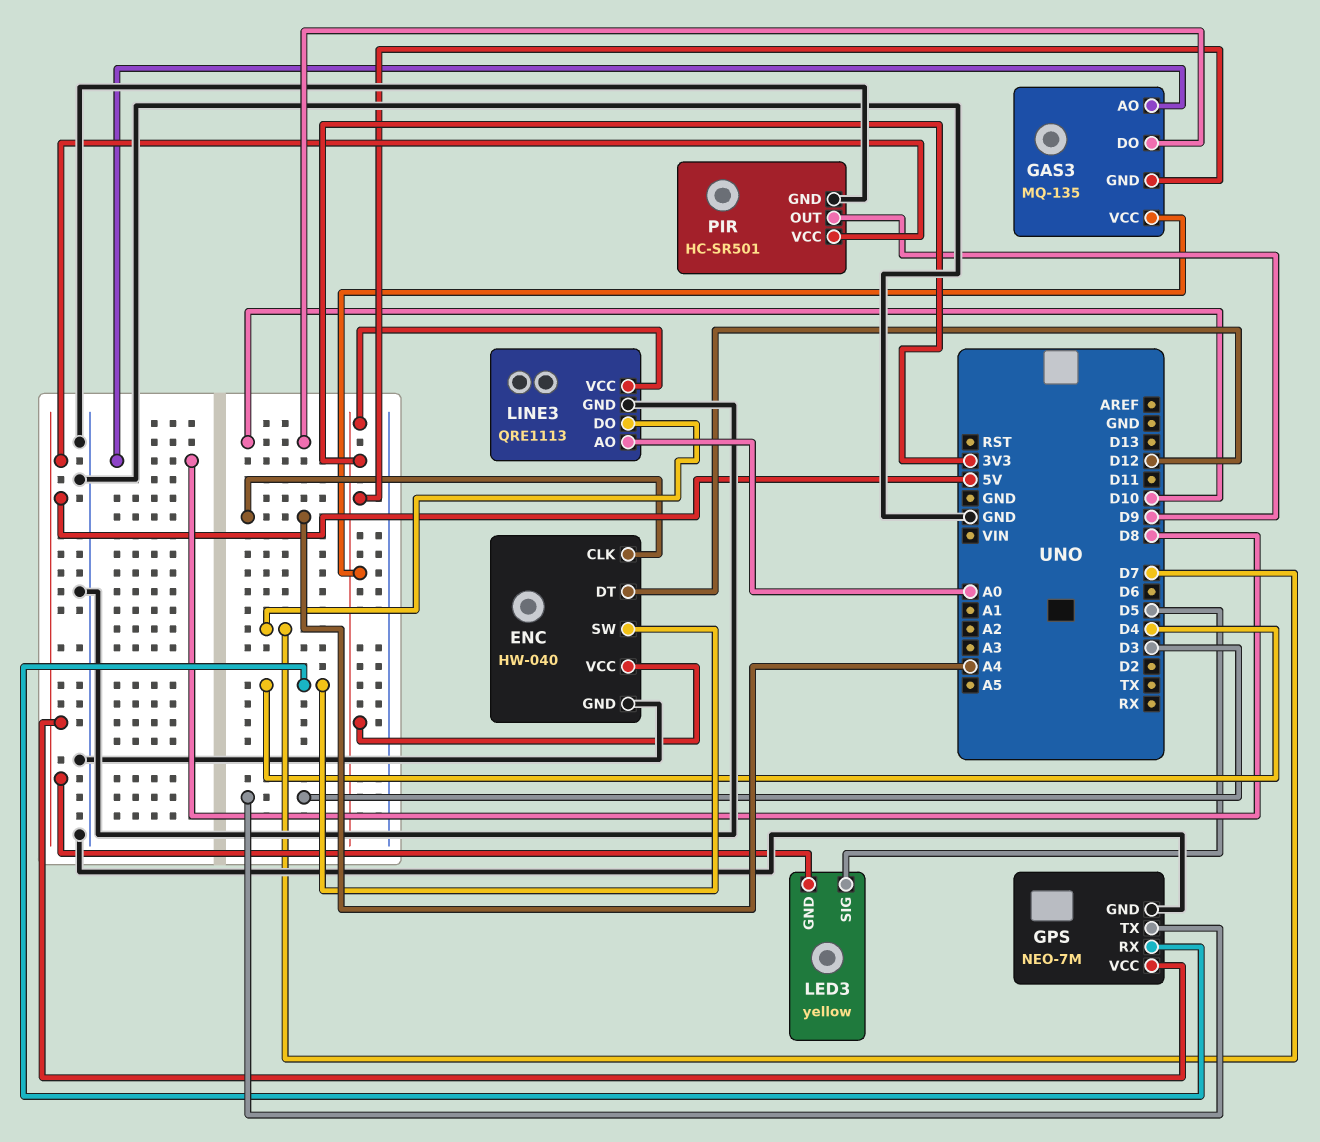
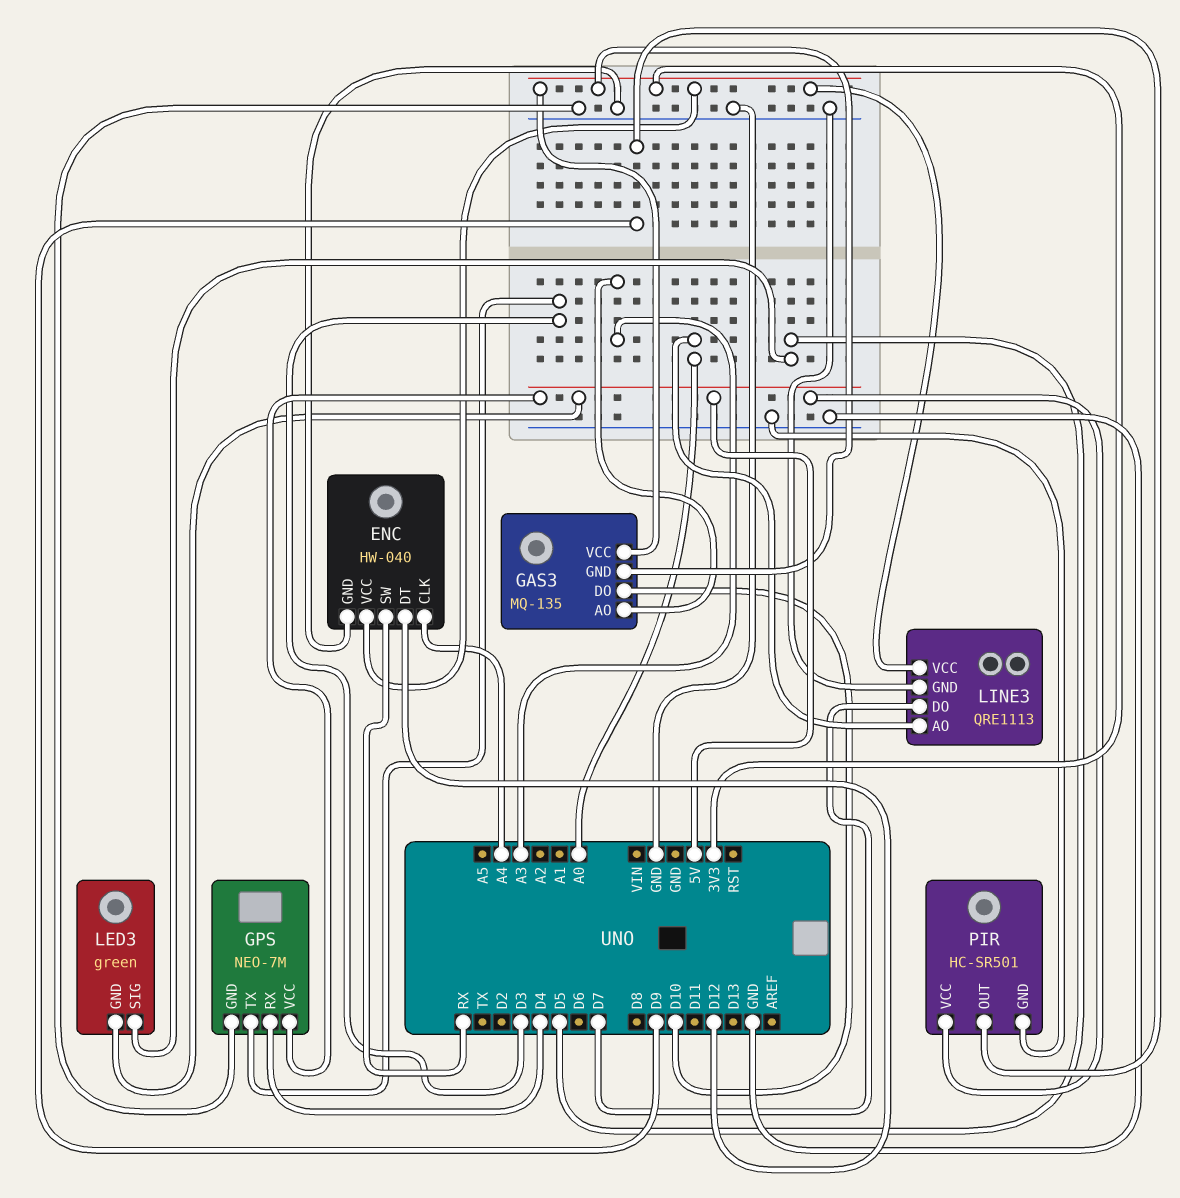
ENC pin SW: D4 -> RX
GAS3 pin AO: D8 -> A3
LED3: yellow -> green

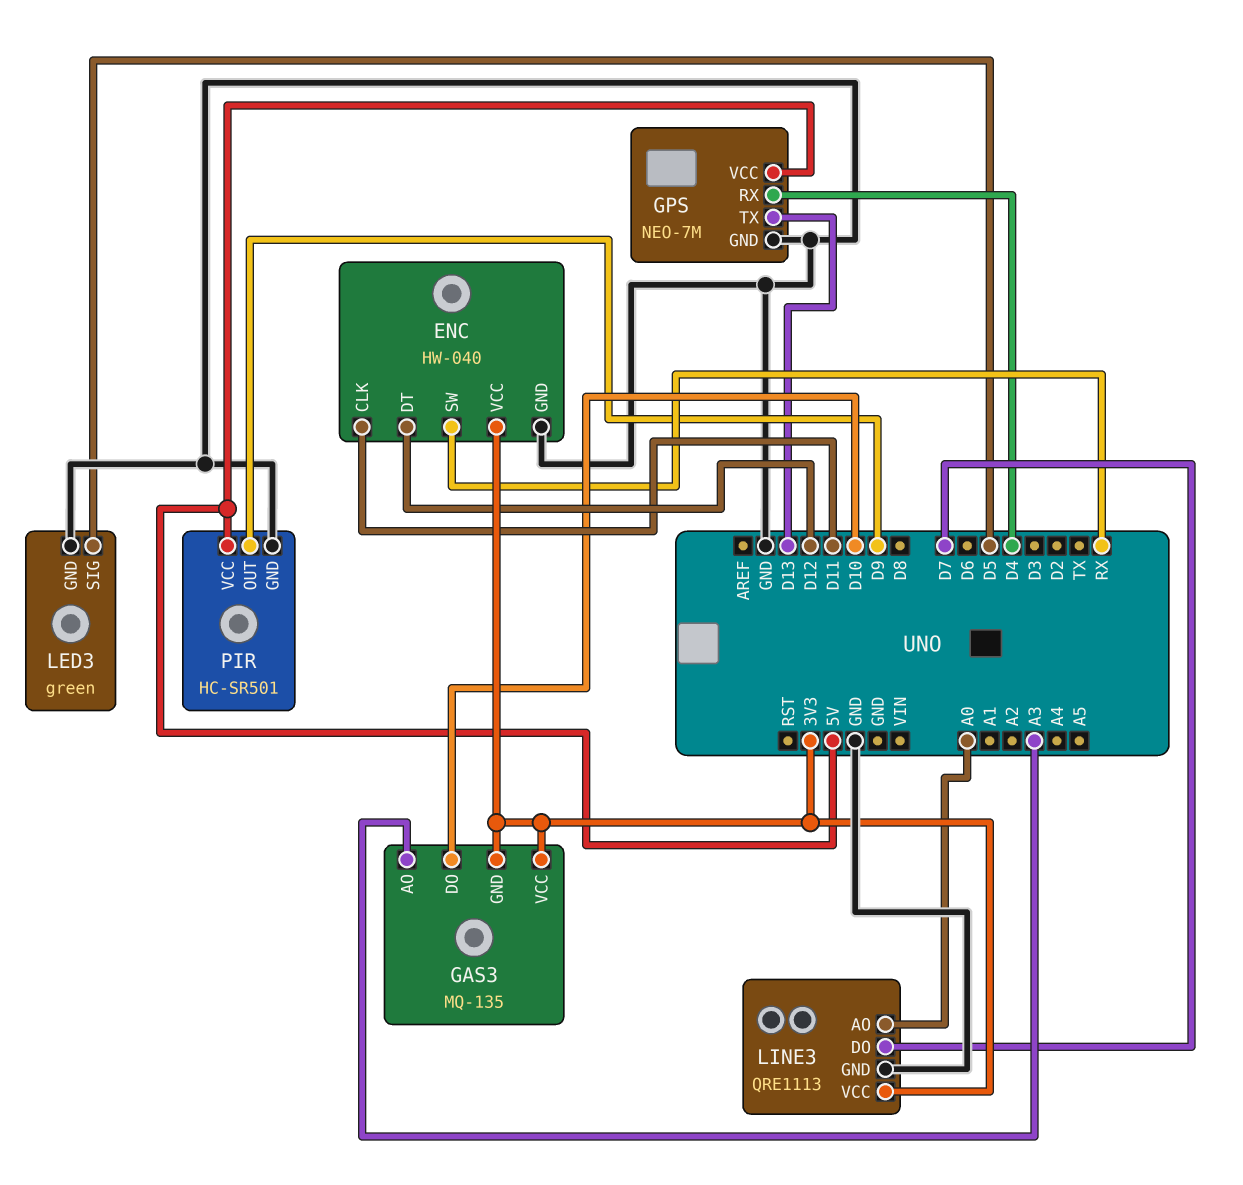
ENC pin CLK: A4 -> D11
GPS pin TX: D3 -> D13
LED3 pin GND: 5V -> GND

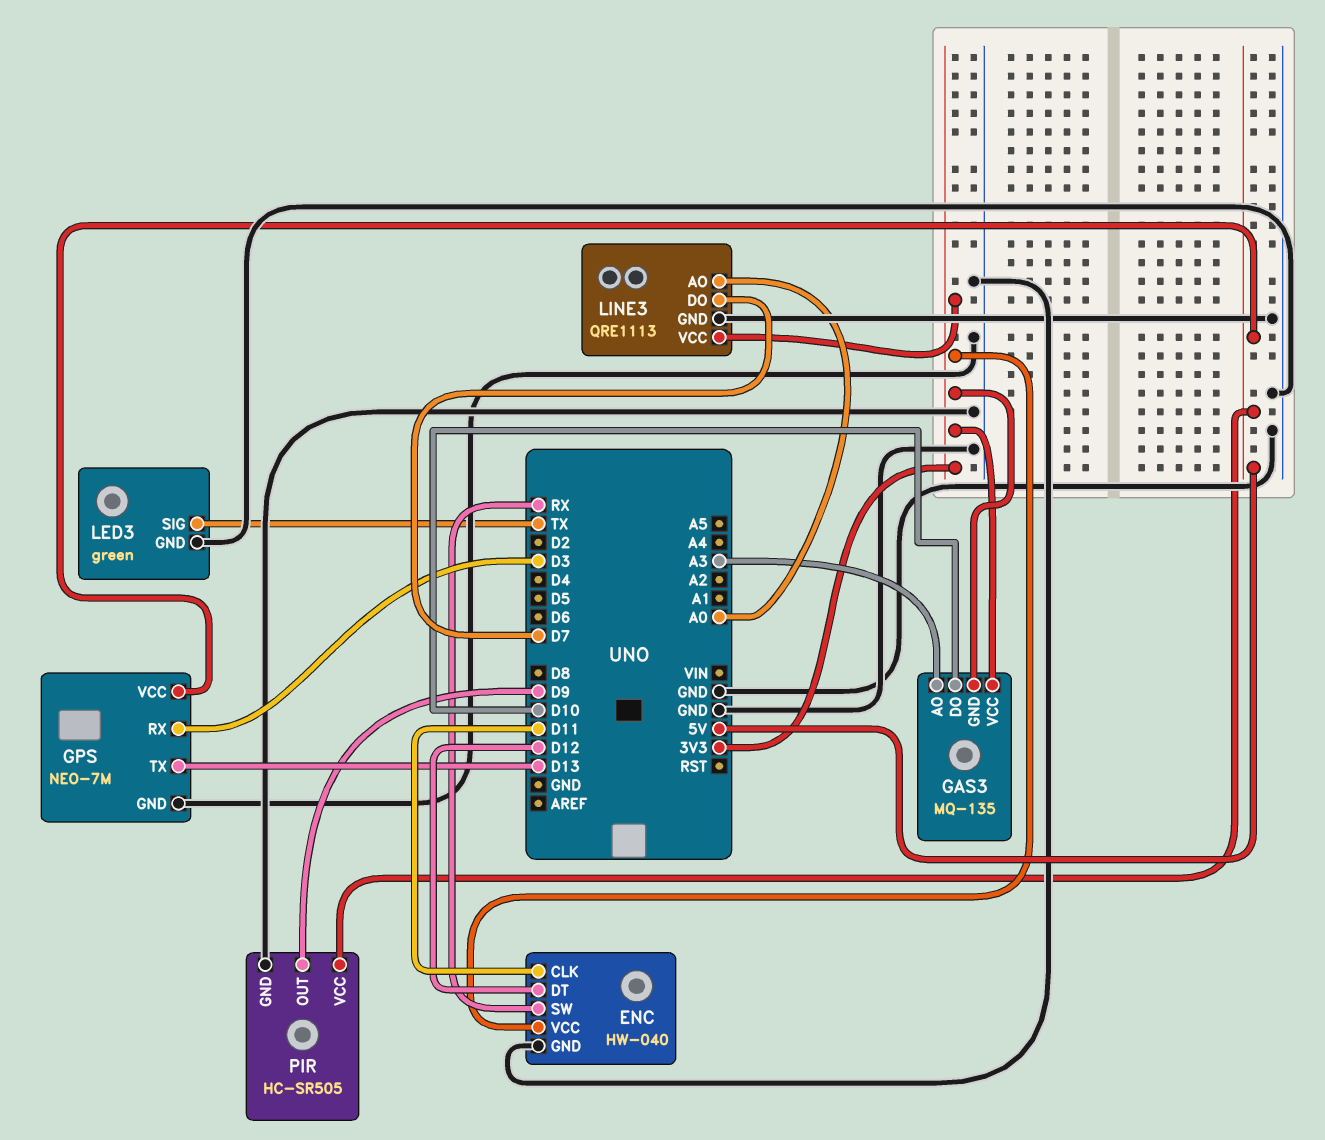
GPS pin RX: D4 -> D3
LED3 pin SIG: D5 -> TX
PIR: HC-SR501 -> HC-SR505

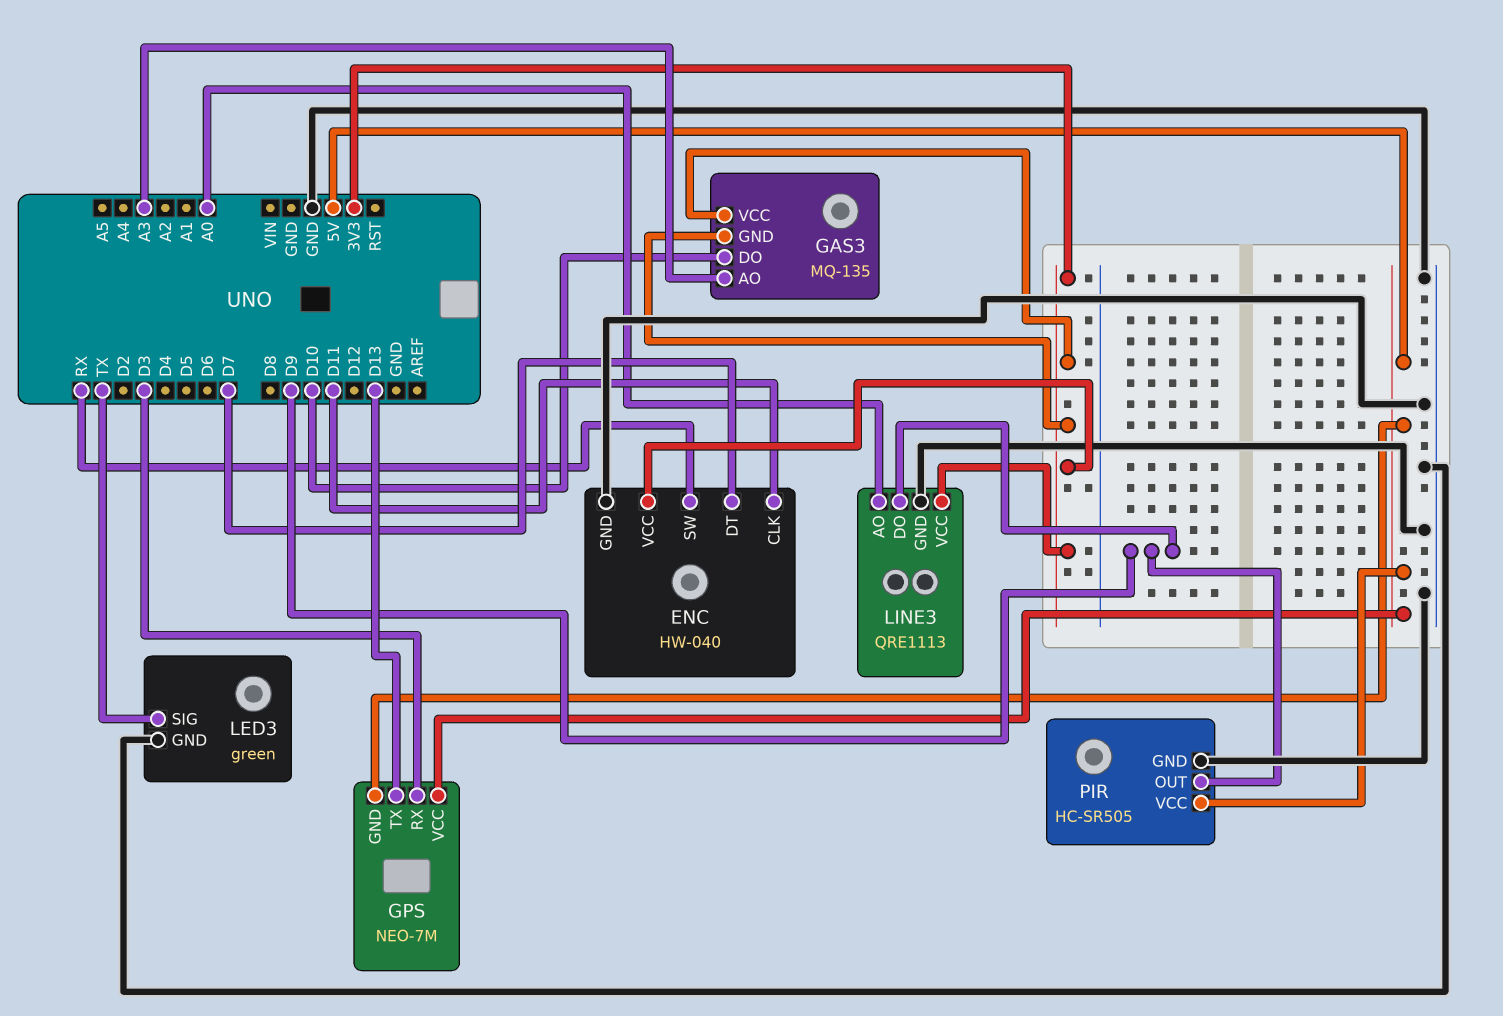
ENC pin DT: D12 -> D7
GPS pin GND: GND -> 5V
LINE3 pin DO: D7 -> D9

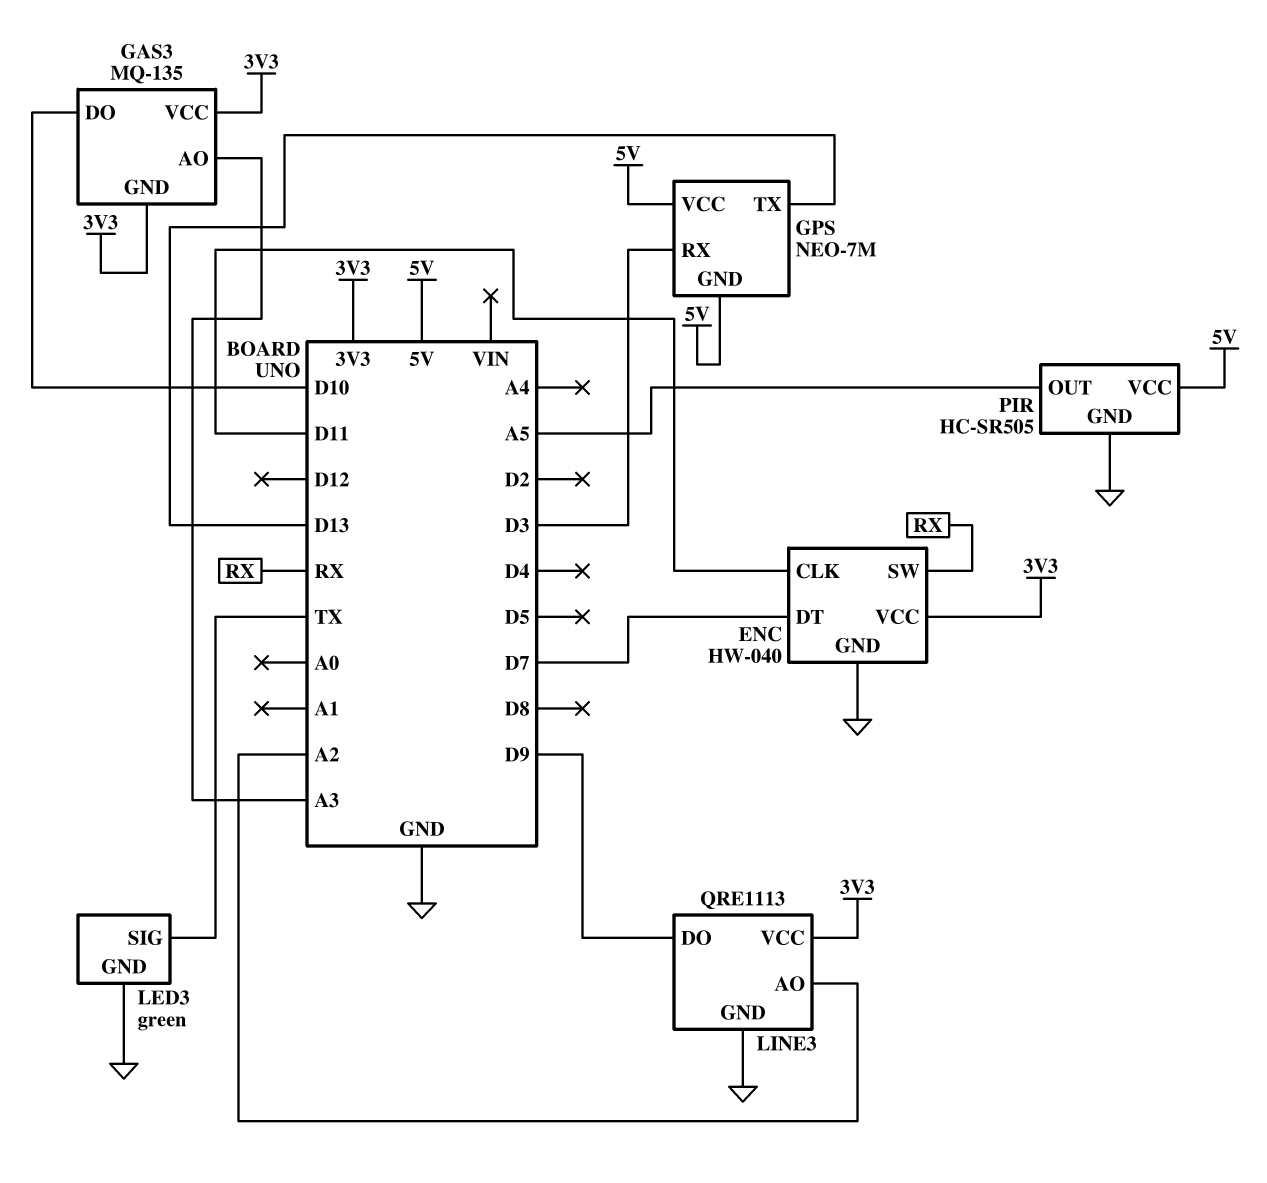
LINE3 pin AO: A0 -> A2
PIR pin OUT: D9 -> A5

